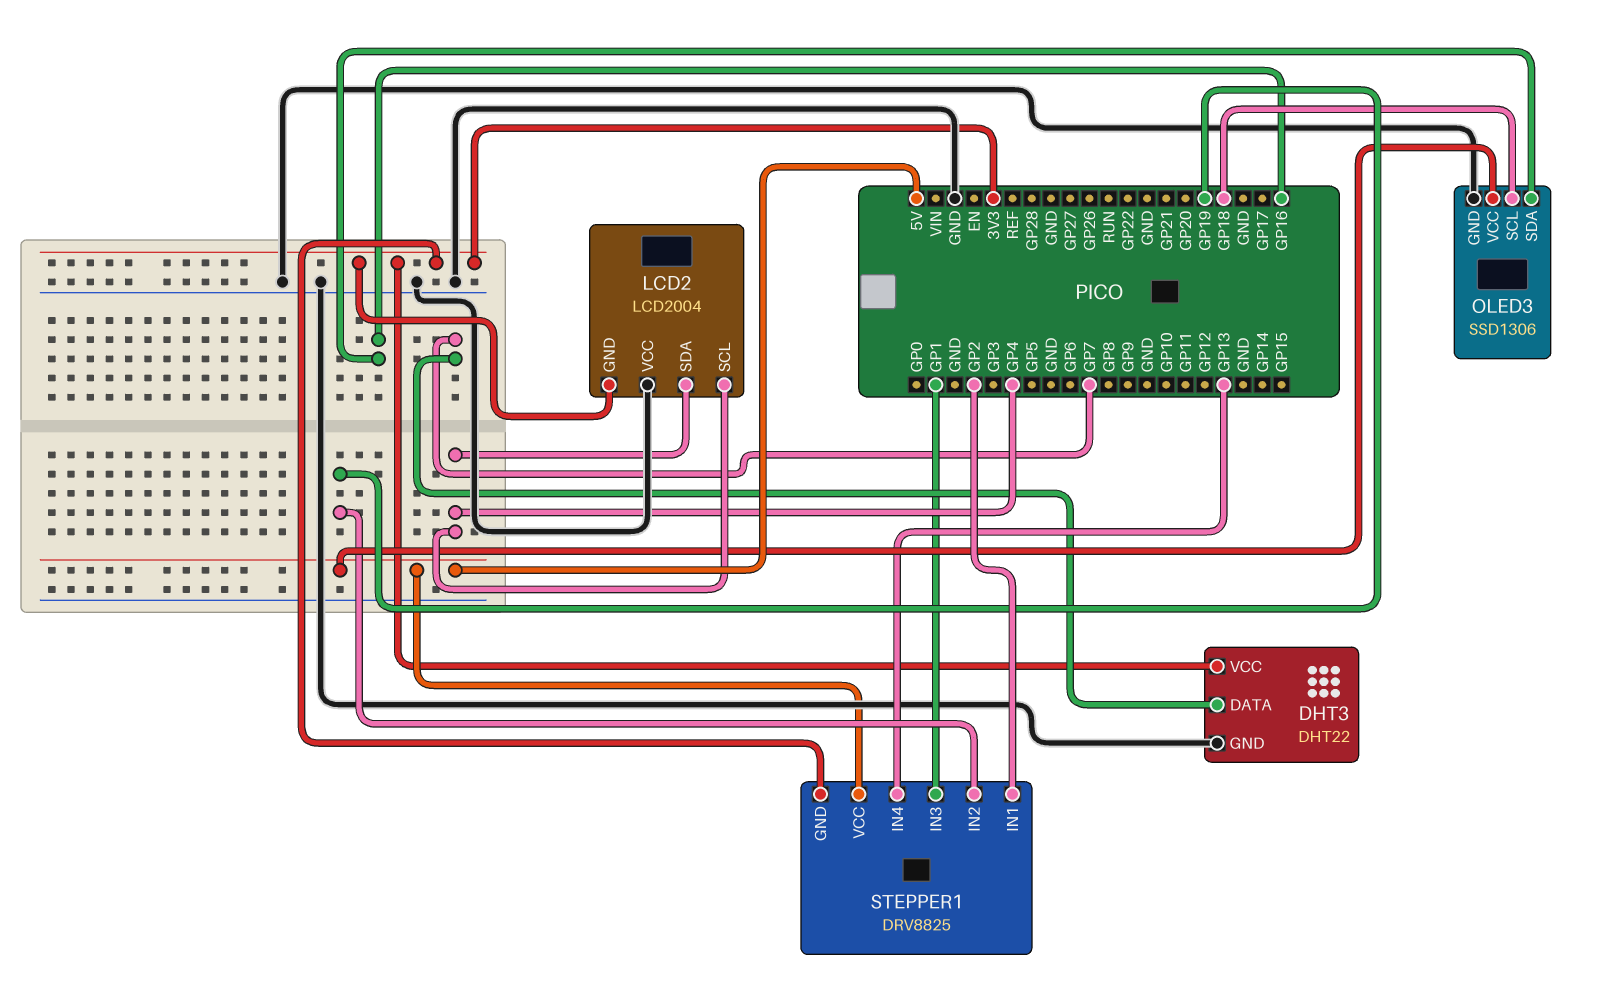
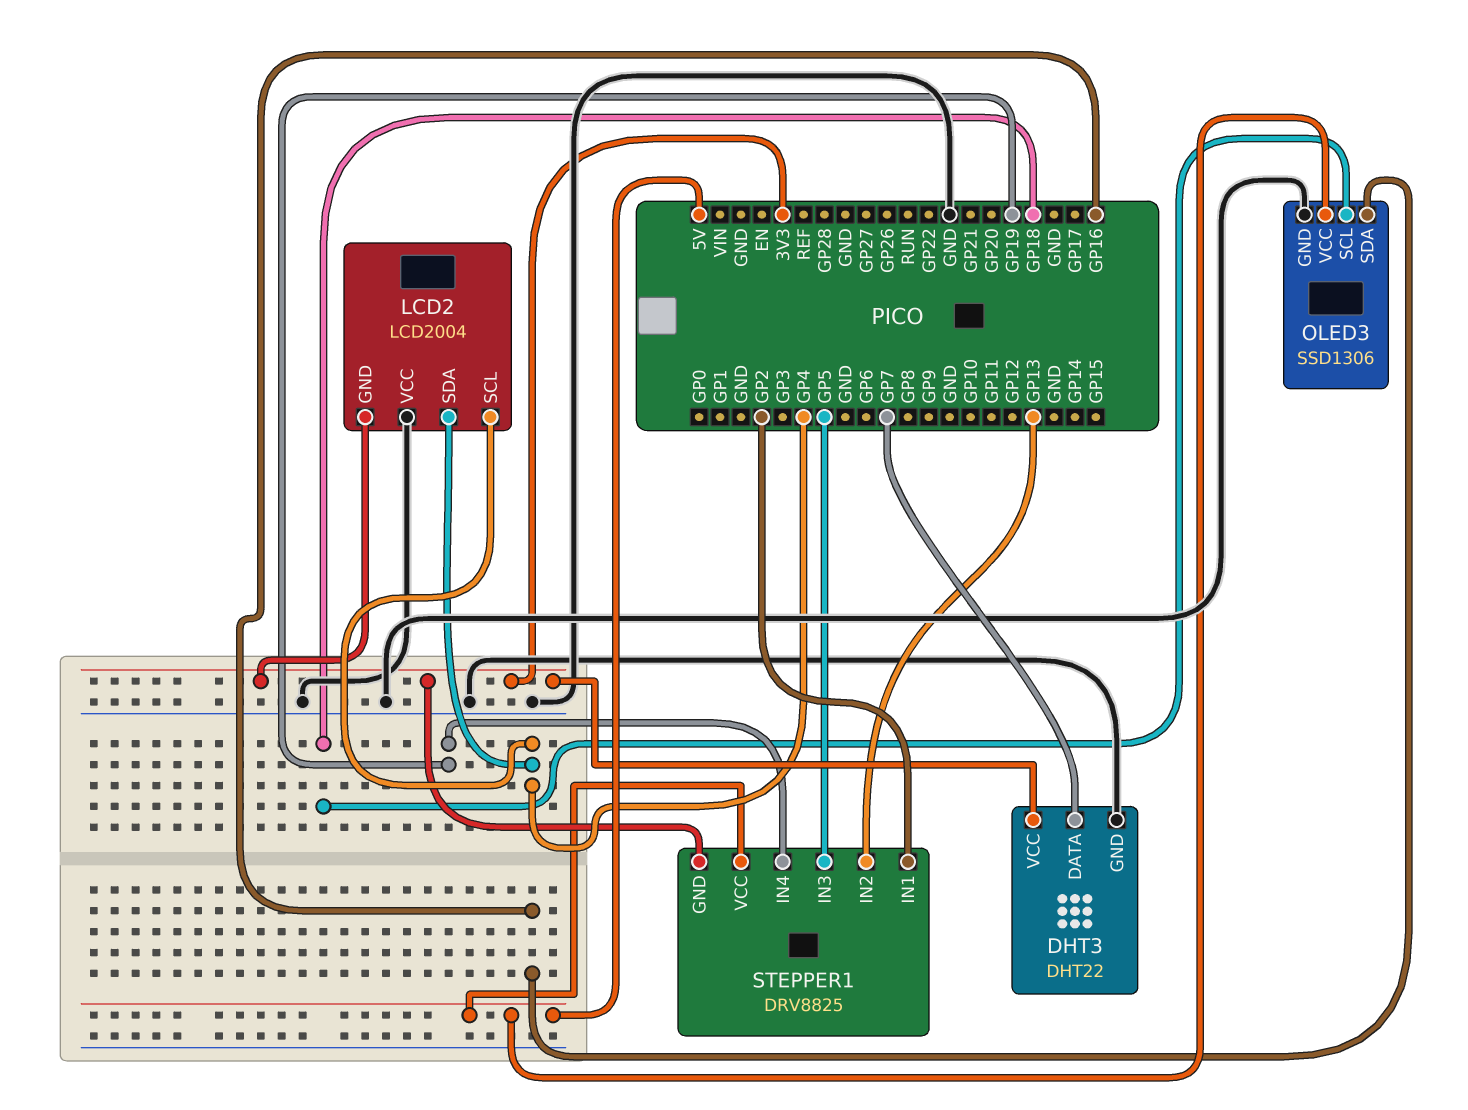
STEPPER1 pin IN2: GP19 -> GP13
STEPPER1 pin IN3: GP1 -> GP5
STEPPER1 pin IN4: GP13 -> GP19

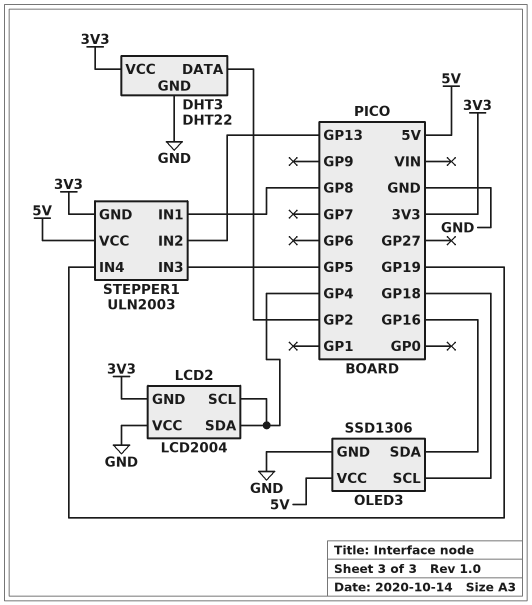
DHT3 pin DATA: GP7 -> GP2
STEPPER1: DRV8825 -> ULN2003
STEPPER1 pin IN1: GP2 -> GP8

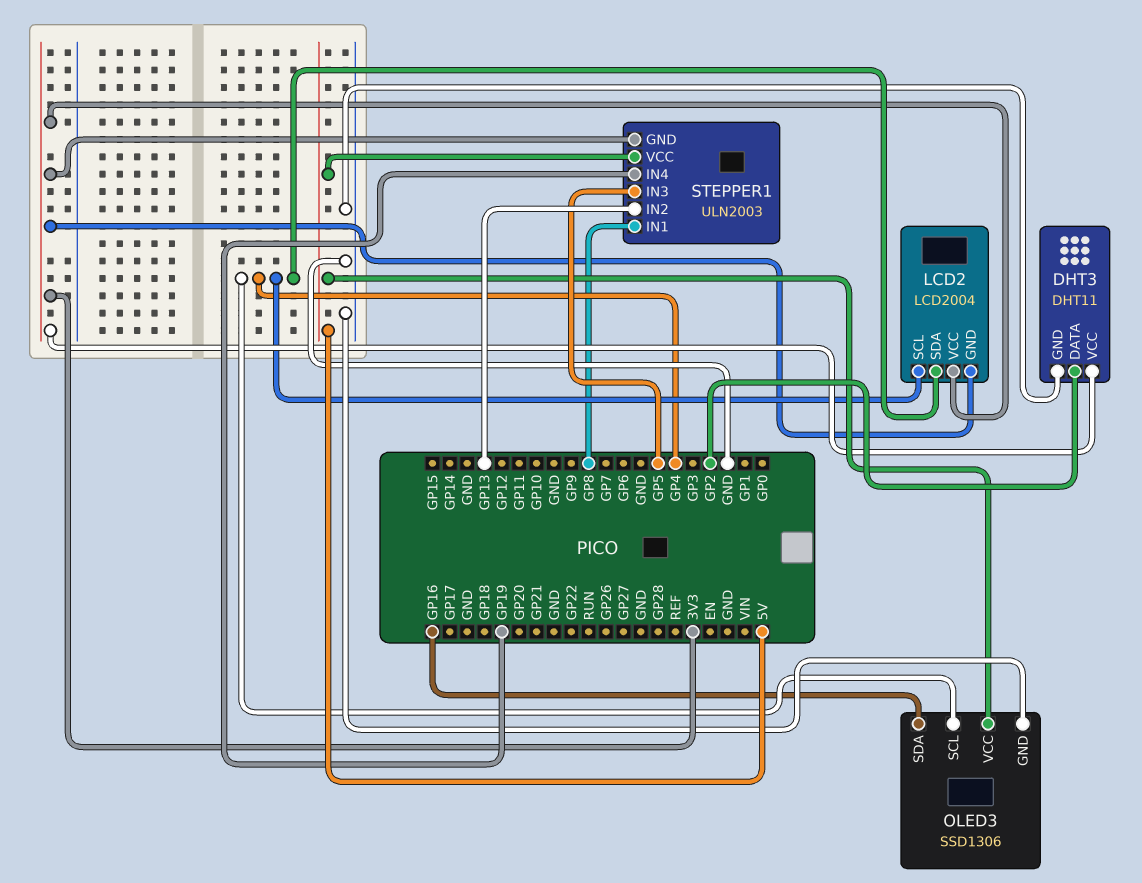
DHT3: DHT22 -> DHT11
LCD2 pin VCC: GND -> 3V3
OLED3 pin SCL: GP18 -> GP4

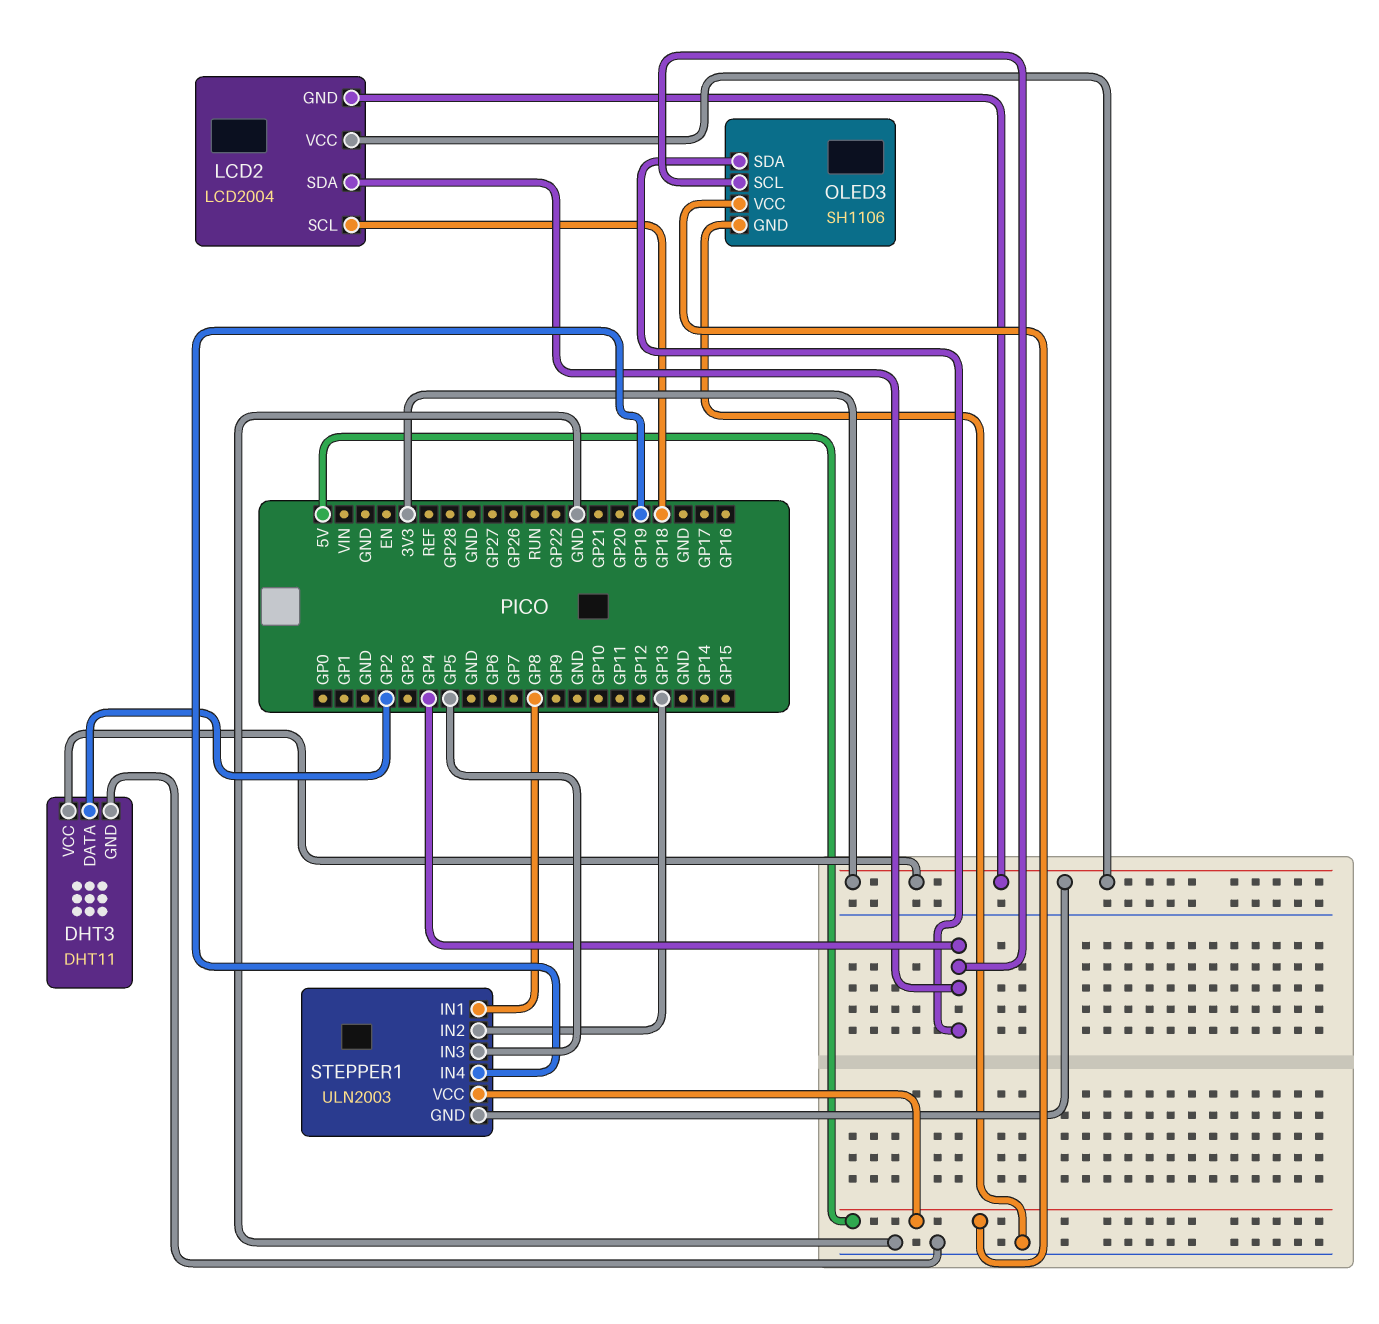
LCD2 pin SCL: GP4 -> GP18
OLED3: SSD1306 -> SH1106
OLED3 pin SDA: GP16 -> GP4

